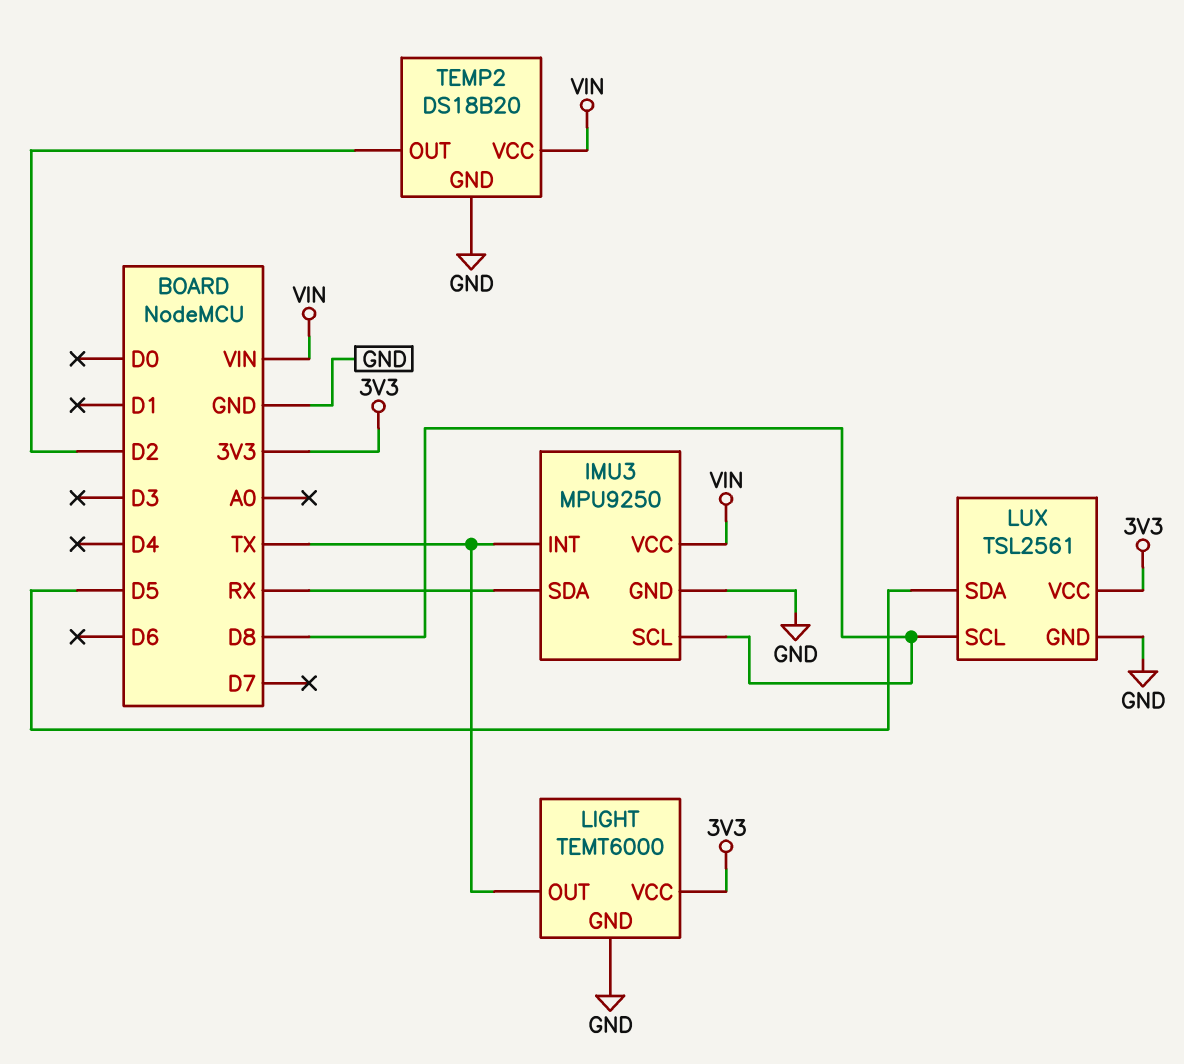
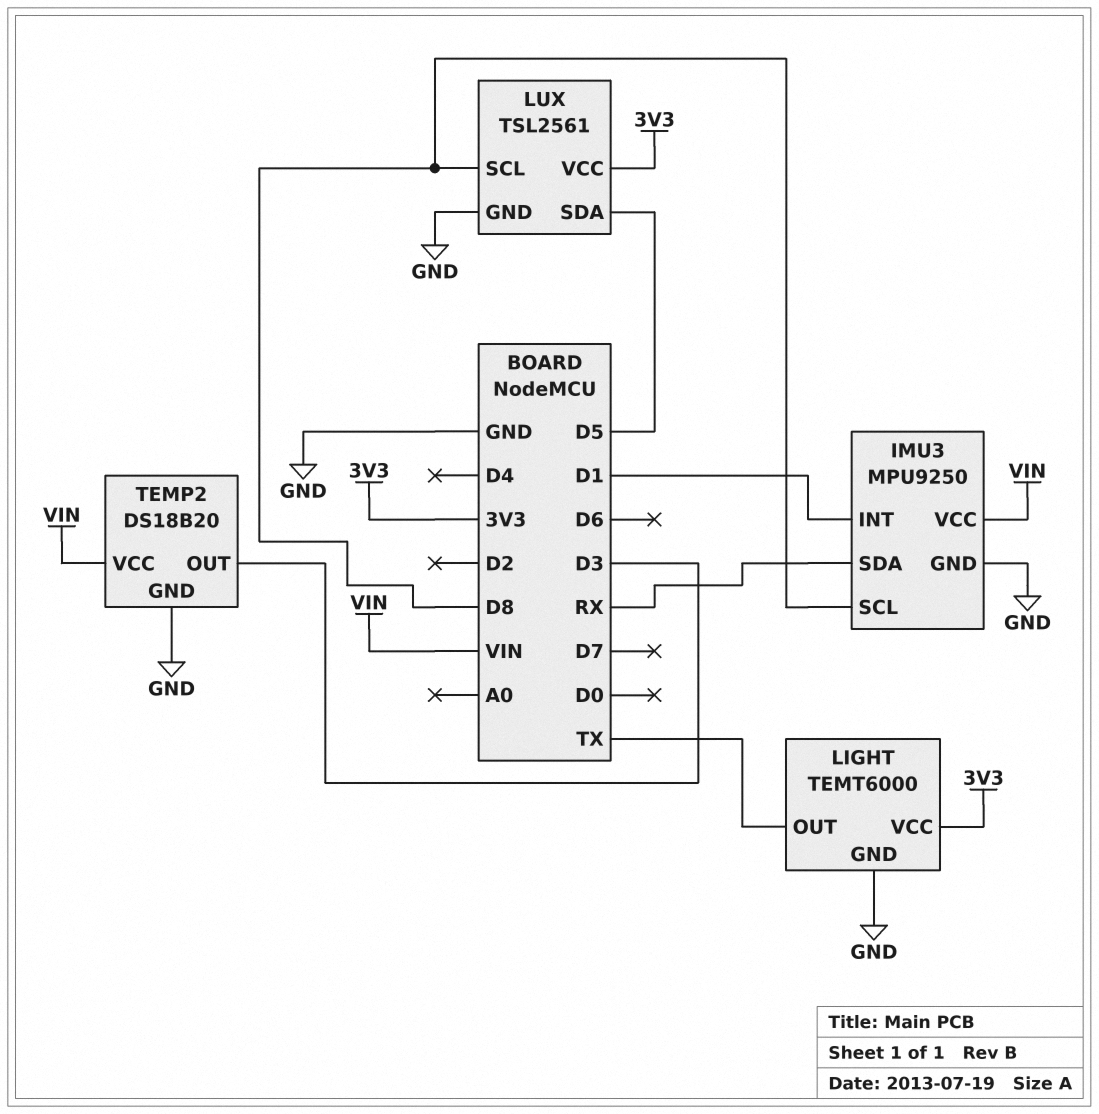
IMU3 pin INT: TX -> D1
TEMP2 pin OUT: D2 -> D3

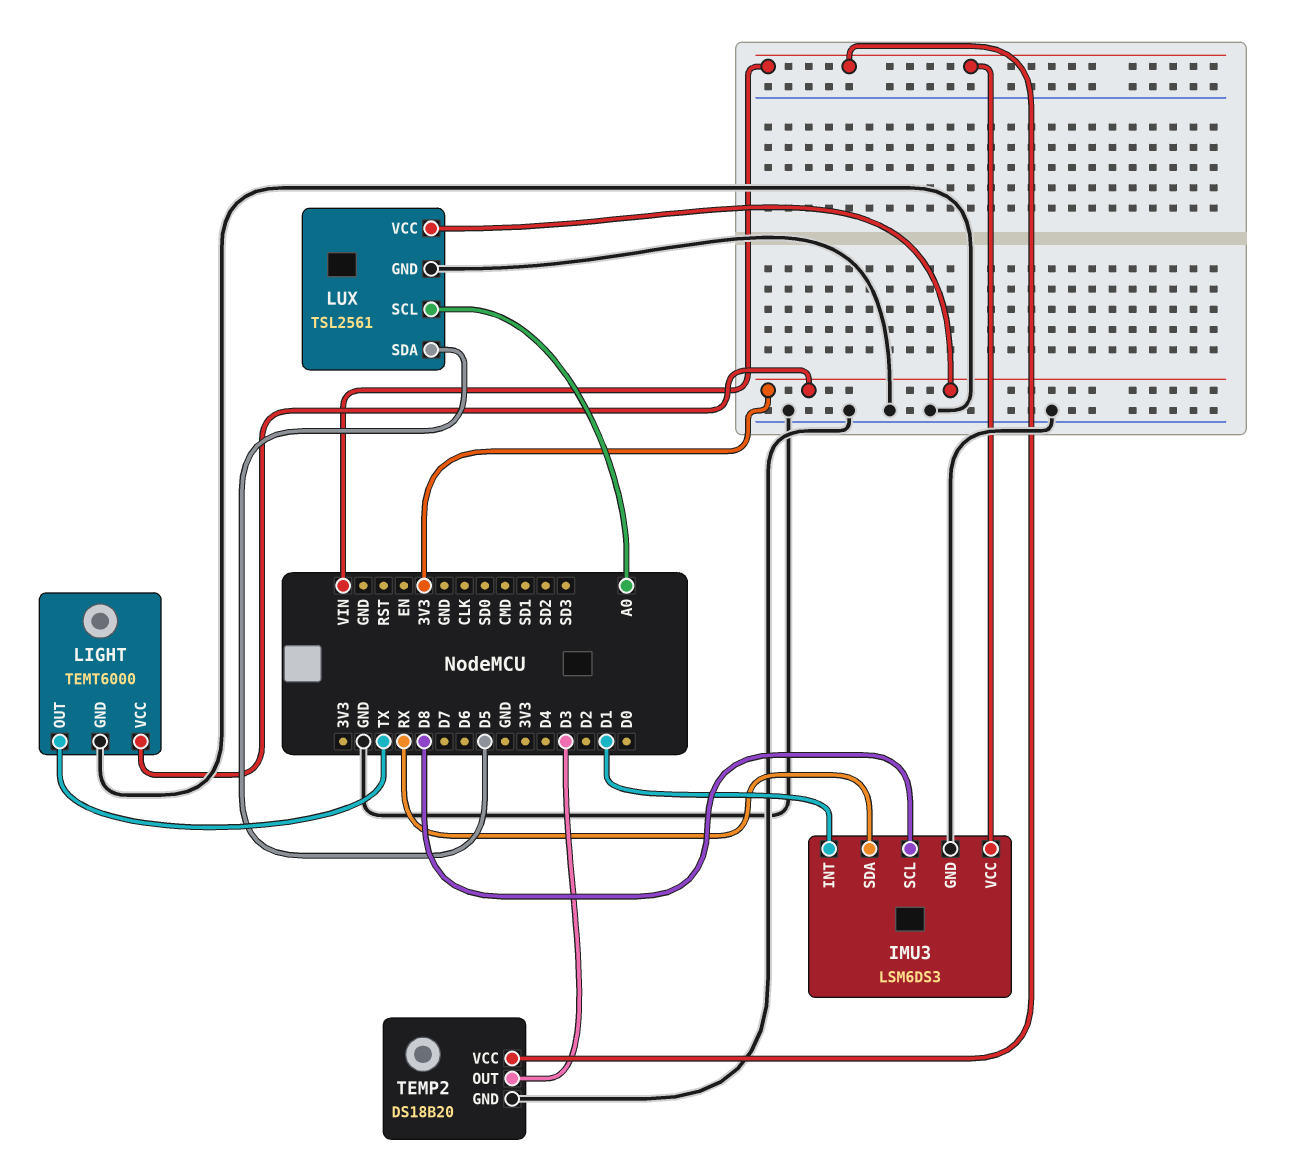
IMU3: MPU9250 -> LSM6DS3
LUX pin SCL: D8 -> A0

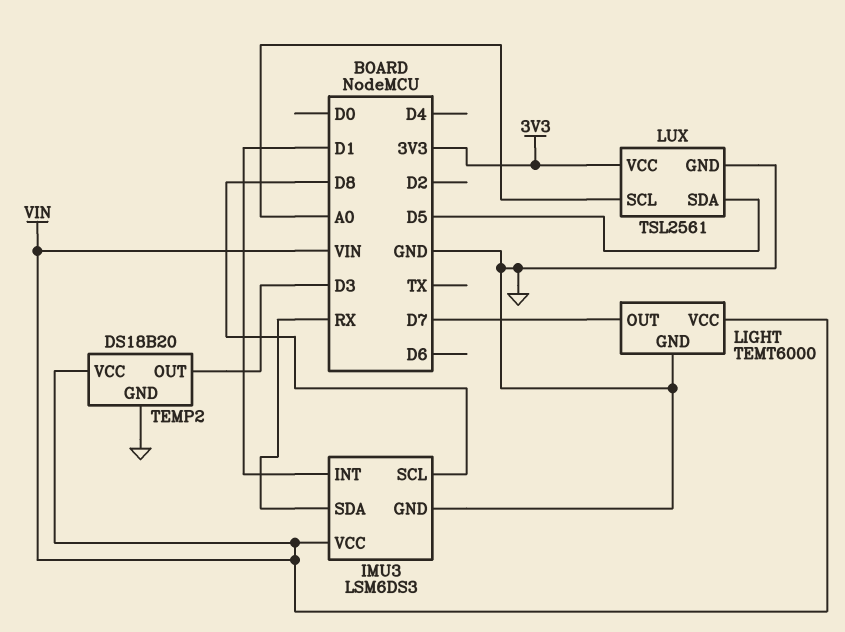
LIGHT pin OUT: TX -> D7
LIGHT pin VCC: 3V3 -> VIN

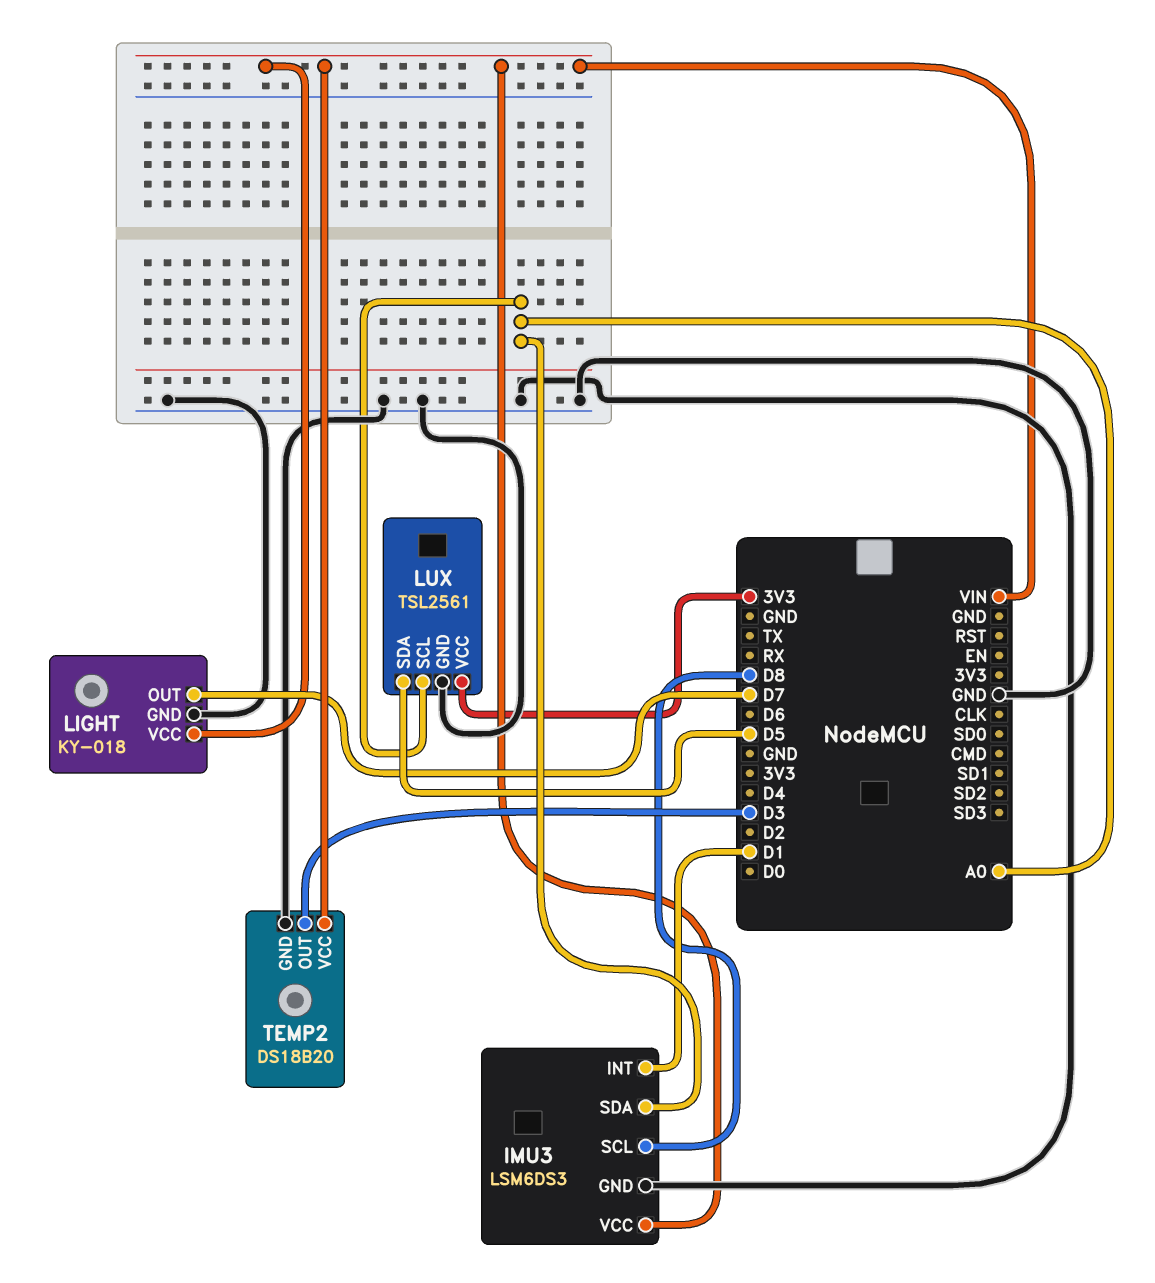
IMU3 pin SDA: RX -> A0
LIGHT: TEMT6000 -> KY-018

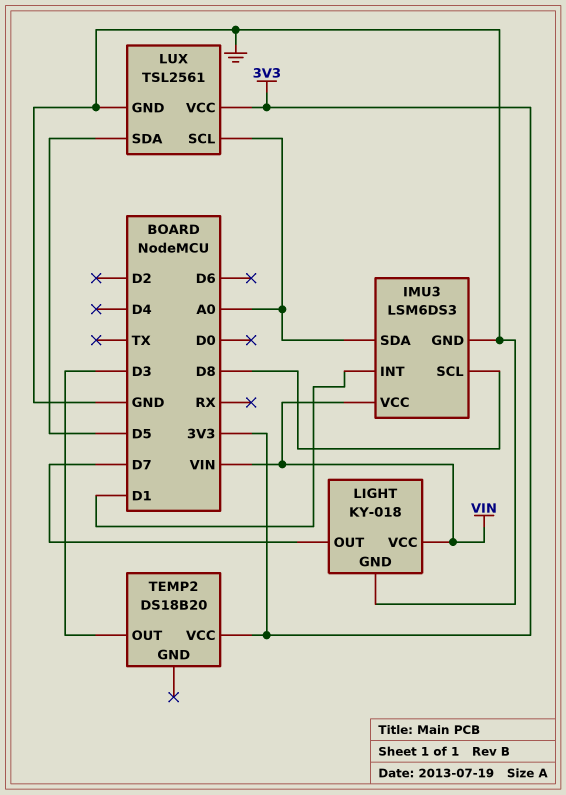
TEMP2 pin GND: GND -> none
TEMP2 pin VCC: VIN -> 3V3

